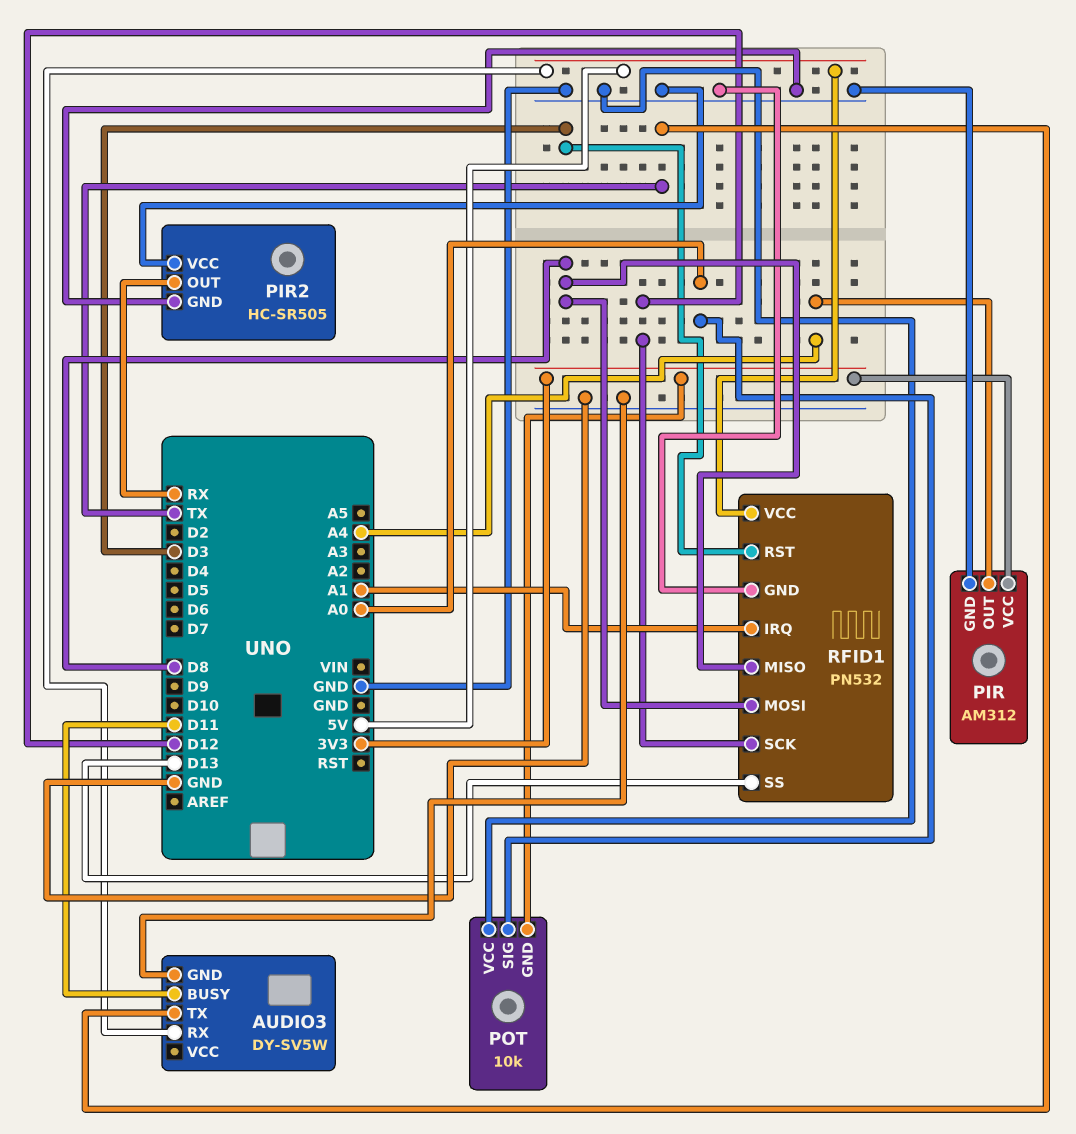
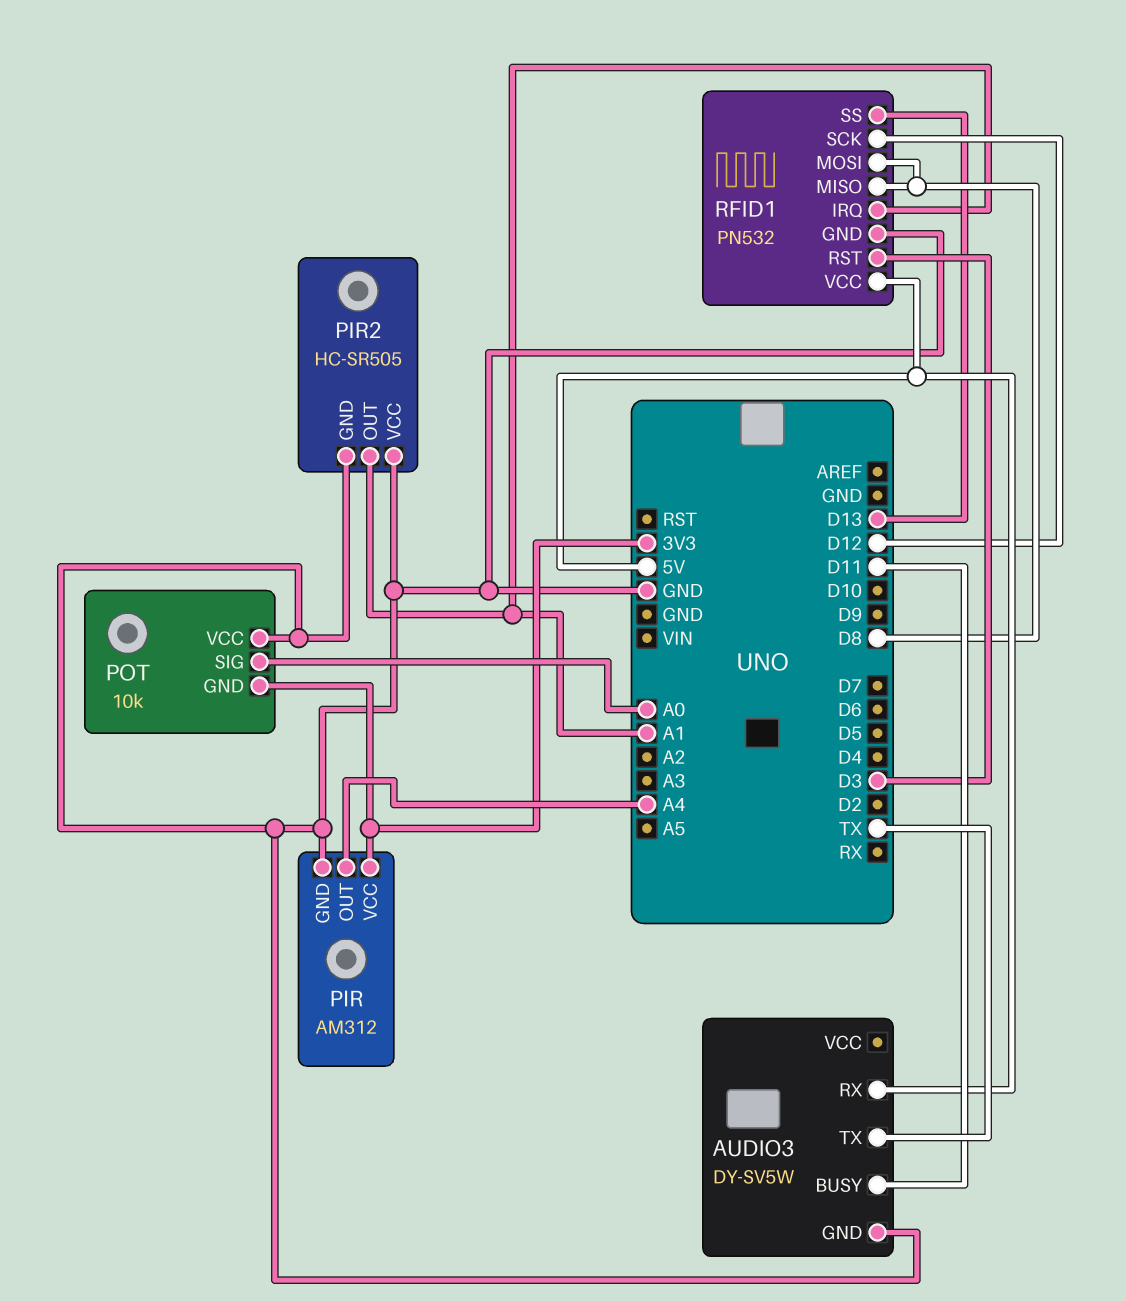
PIR2 pin OUT: RX -> A1

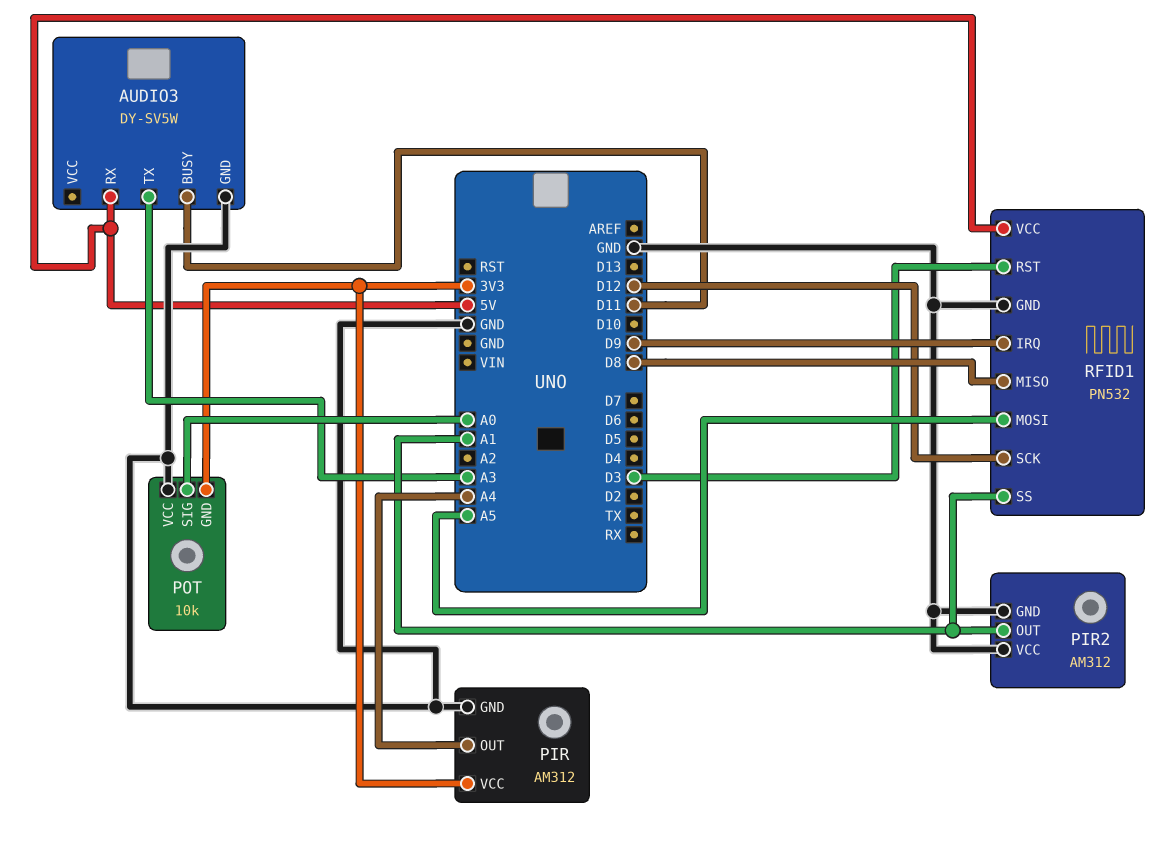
AUDIO3 pin TX: TX -> A3
PIR2: HC-SR505 -> AM312
RFID1 pin IRQ: A1 -> D9
RFID1 pin MOSI: D8 -> A5
RFID1 pin SS: D13 -> A1

